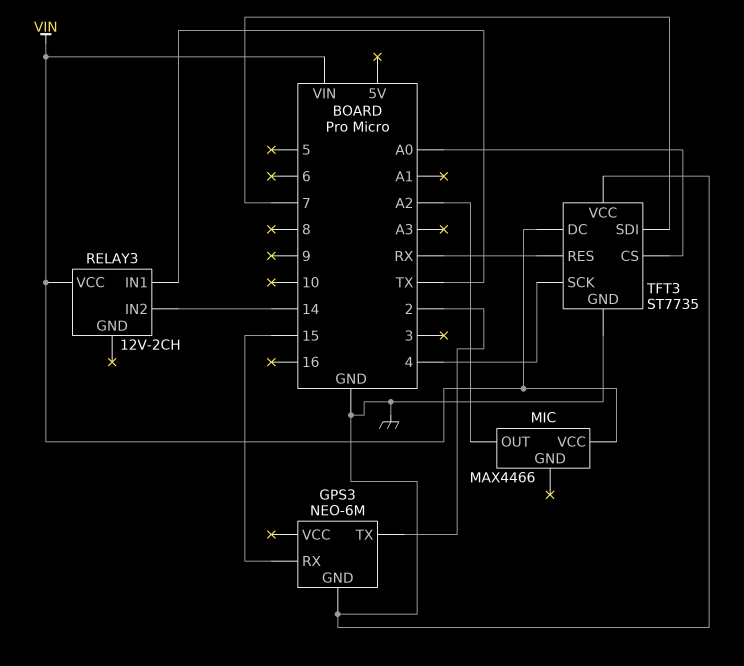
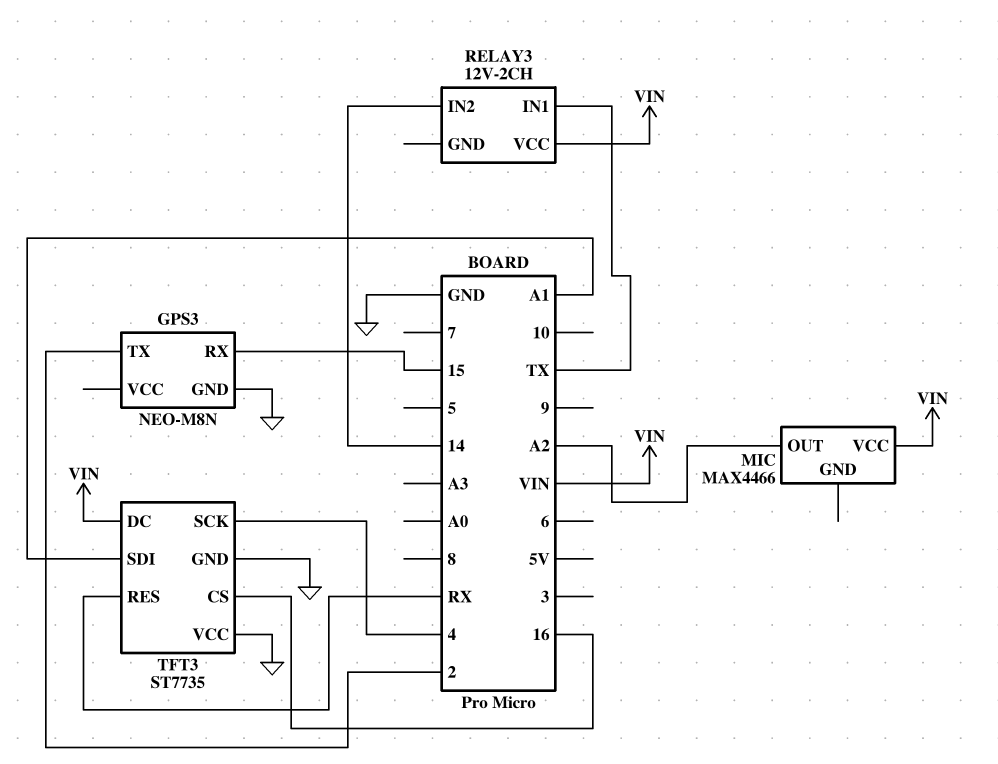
GPS3: NEO-6M -> NEO-M8N
TFT3 pin CS: A0 -> 16
TFT3 pin SDI: 7 -> A1

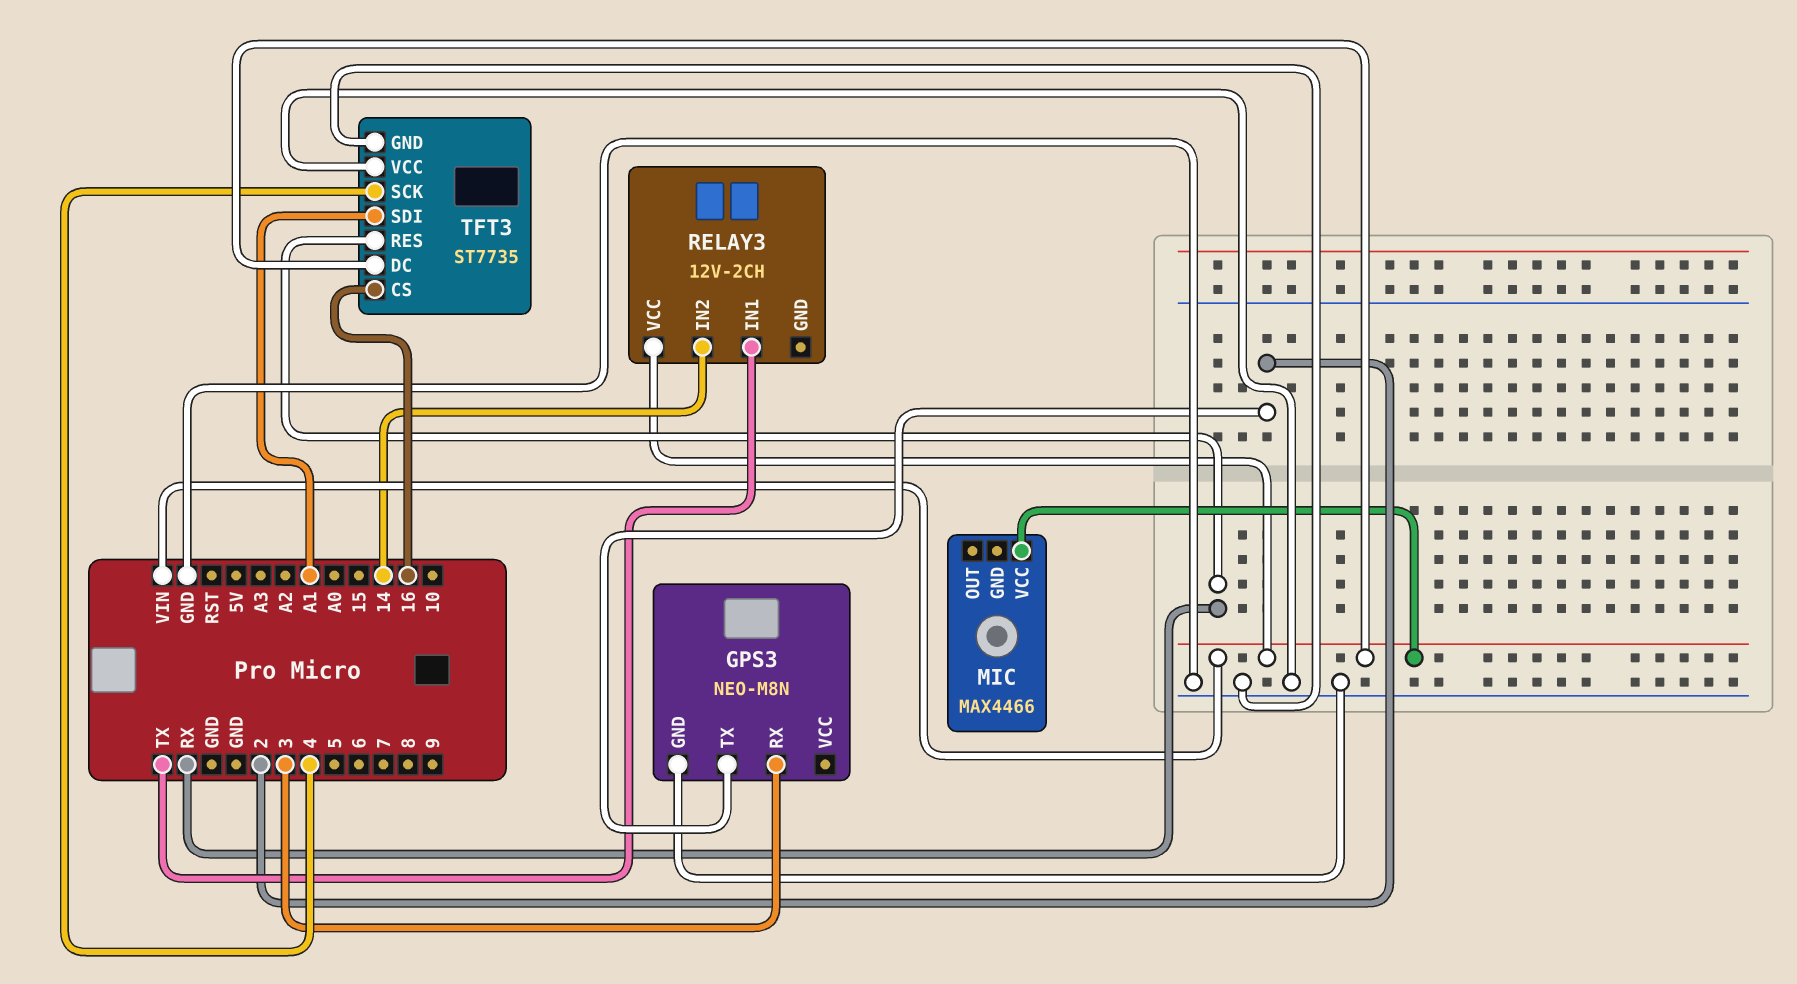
GPS3 pin RX: 15 -> 3
MIC pin OUT: A2 -> none

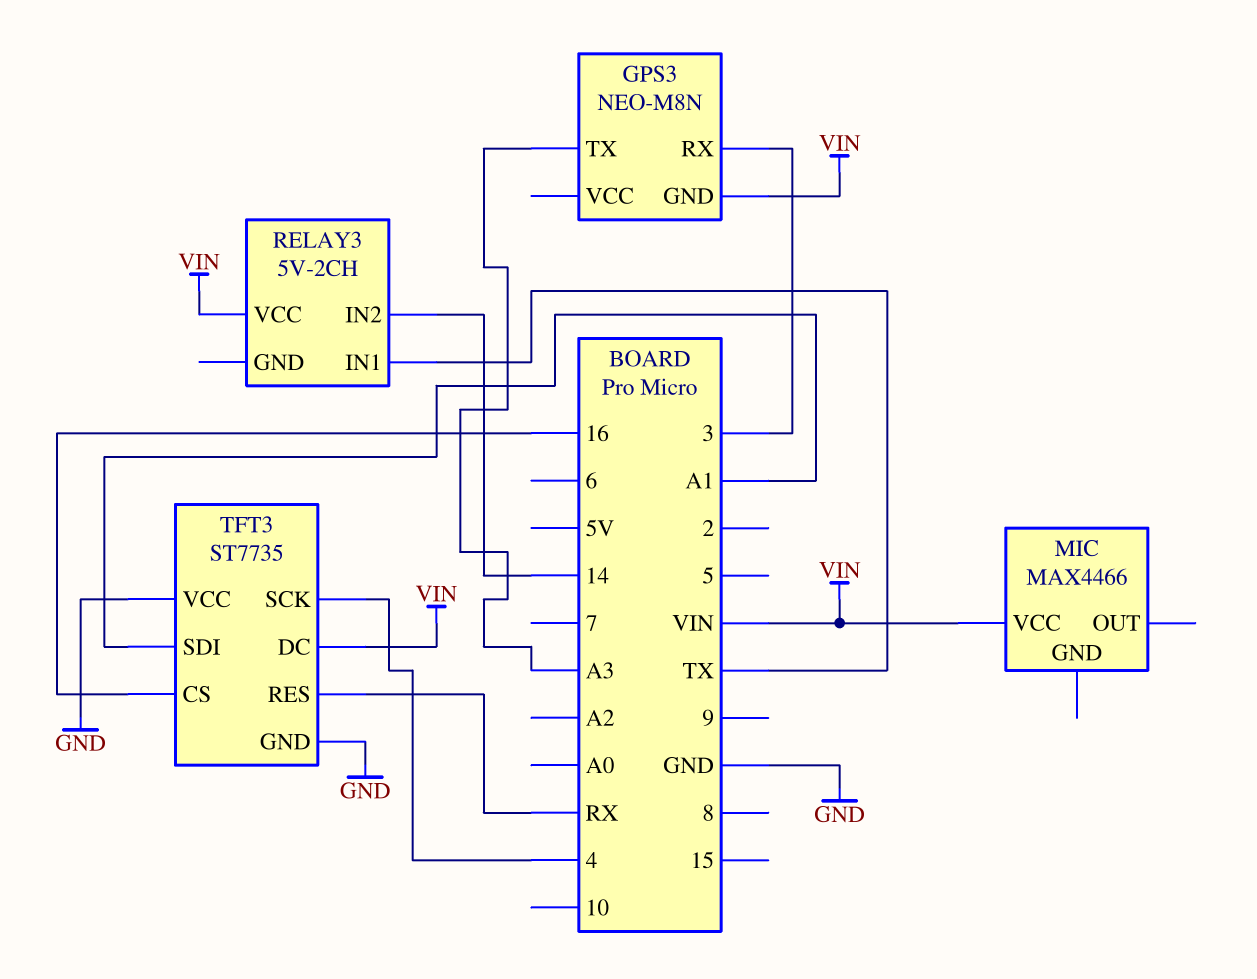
GPS3 pin GND: GND -> VIN
GPS3 pin TX: 2 -> A3
RELAY3: 12V-2CH -> 5V-2CH

